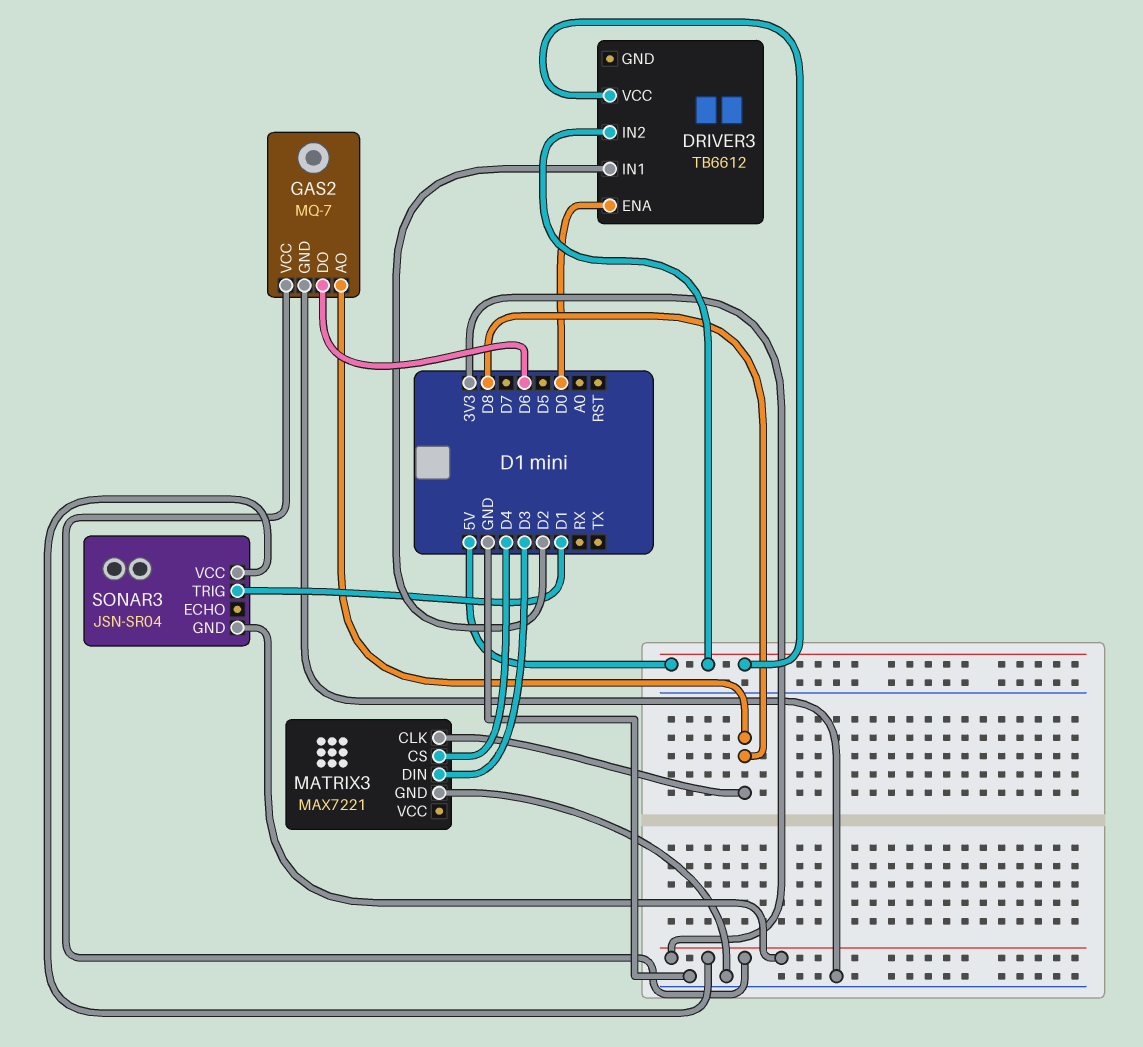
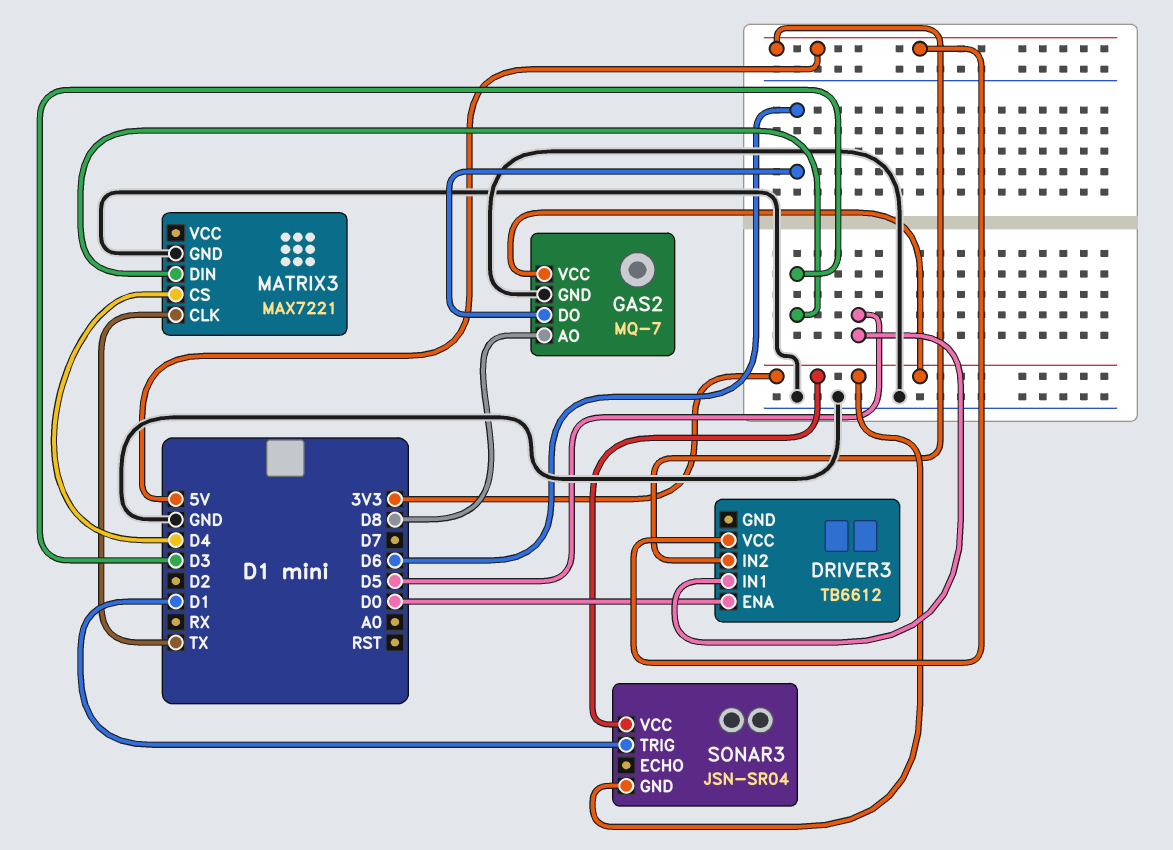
DRIVER3 pin IN1: D2 -> D5
MATRIX3 pin CLK: D8 -> TX

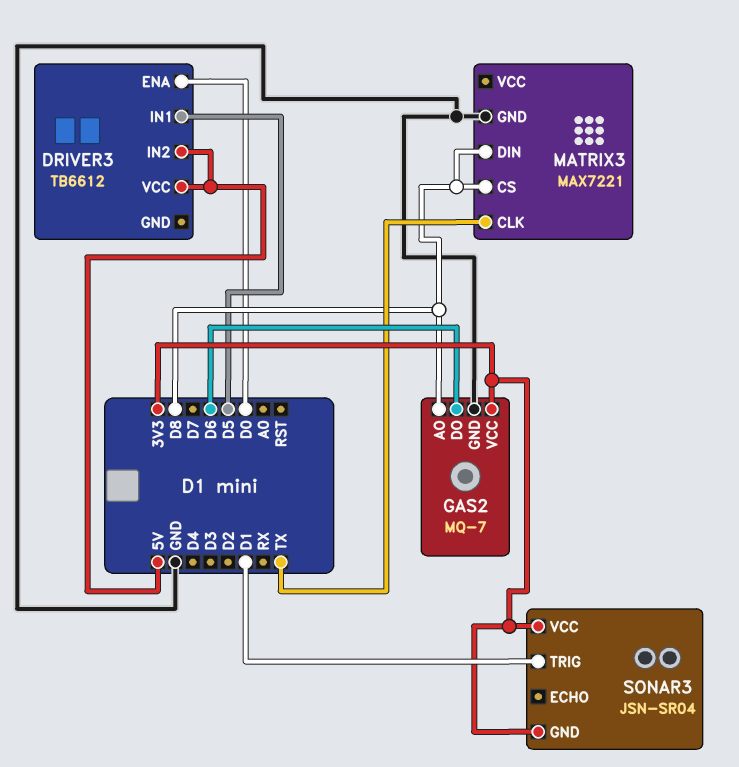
MATRIX3 pin CS: D4 -> D8
MATRIX3 pin DIN: D3 -> D8

